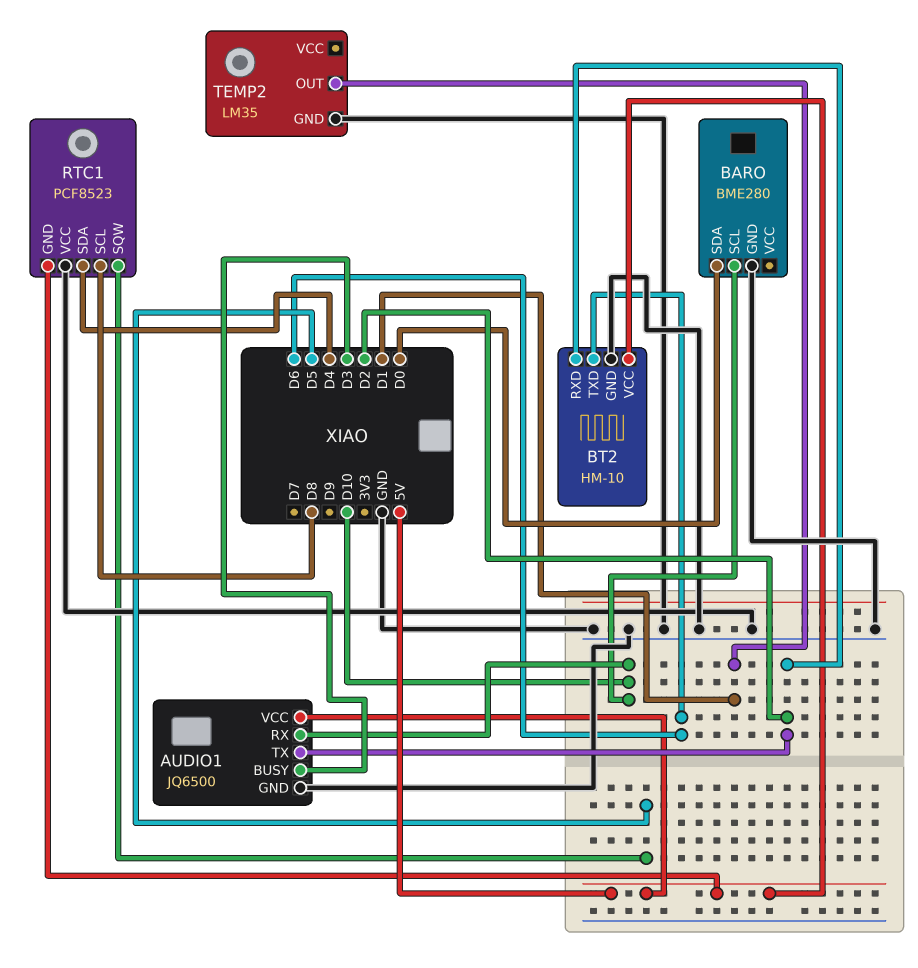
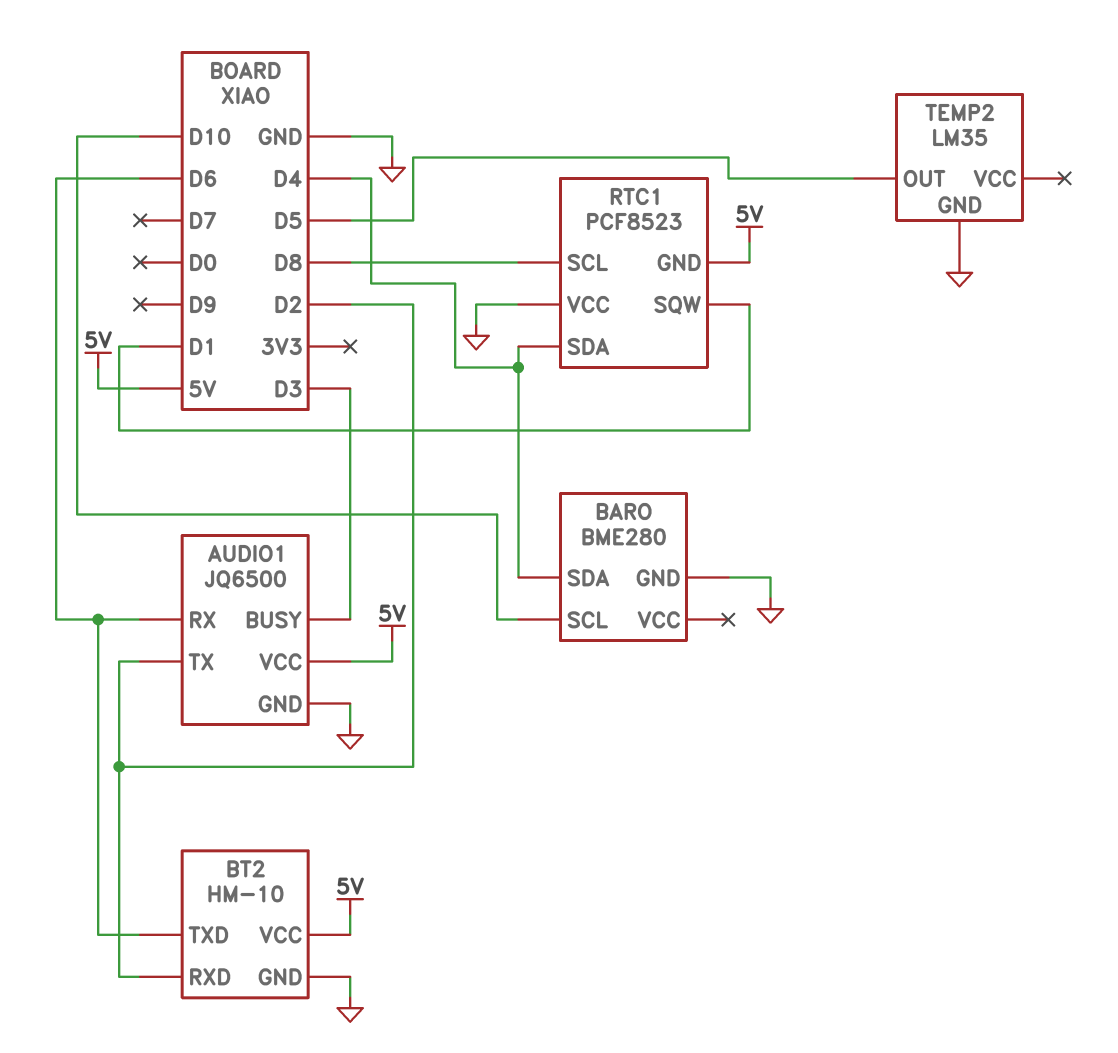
AUDIO1 pin RX: D10 -> D6
BARO pin SDA: D0 -> D4
RTC1 pin SQW: D5 -> D1
TEMP2 pin OUT: D1 -> D5

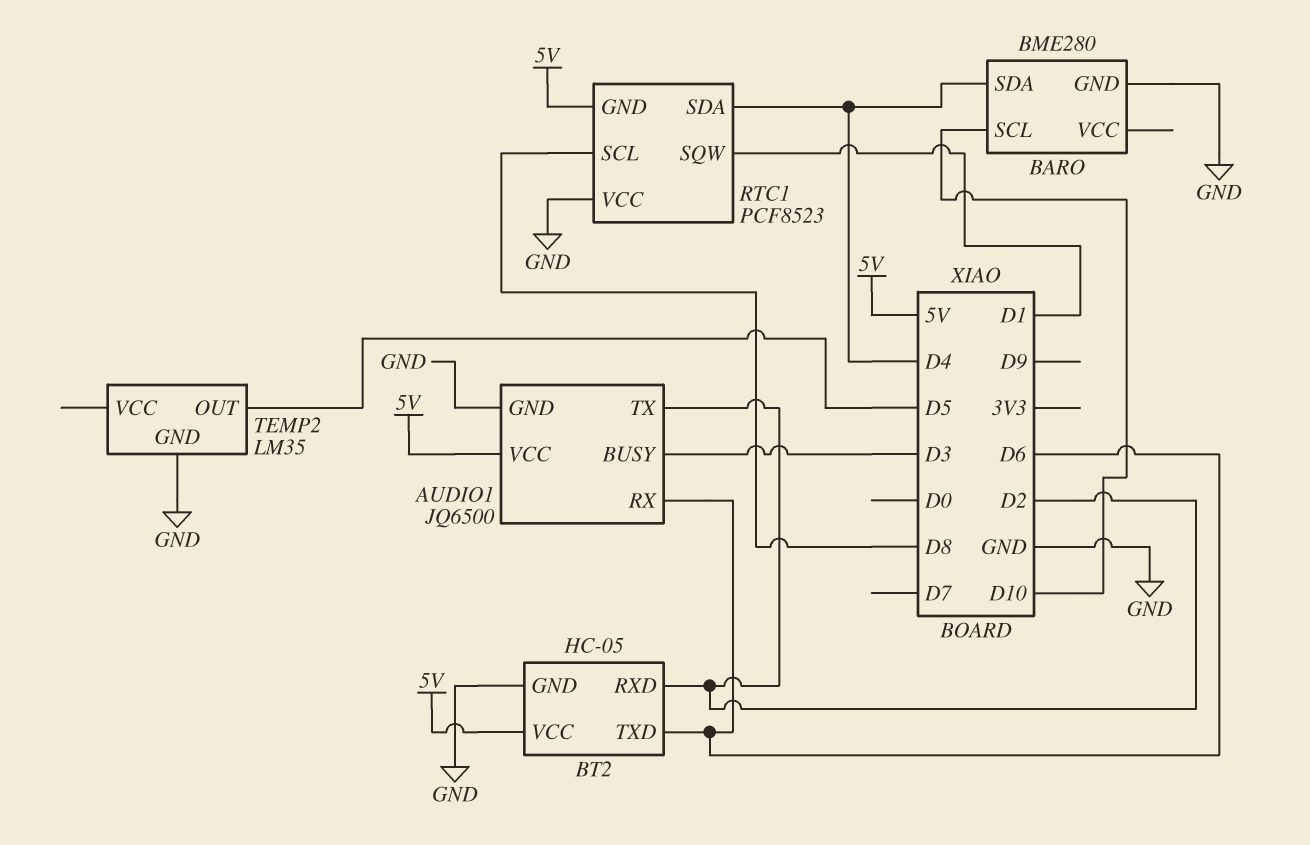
BT2: HM-10 -> HC-05

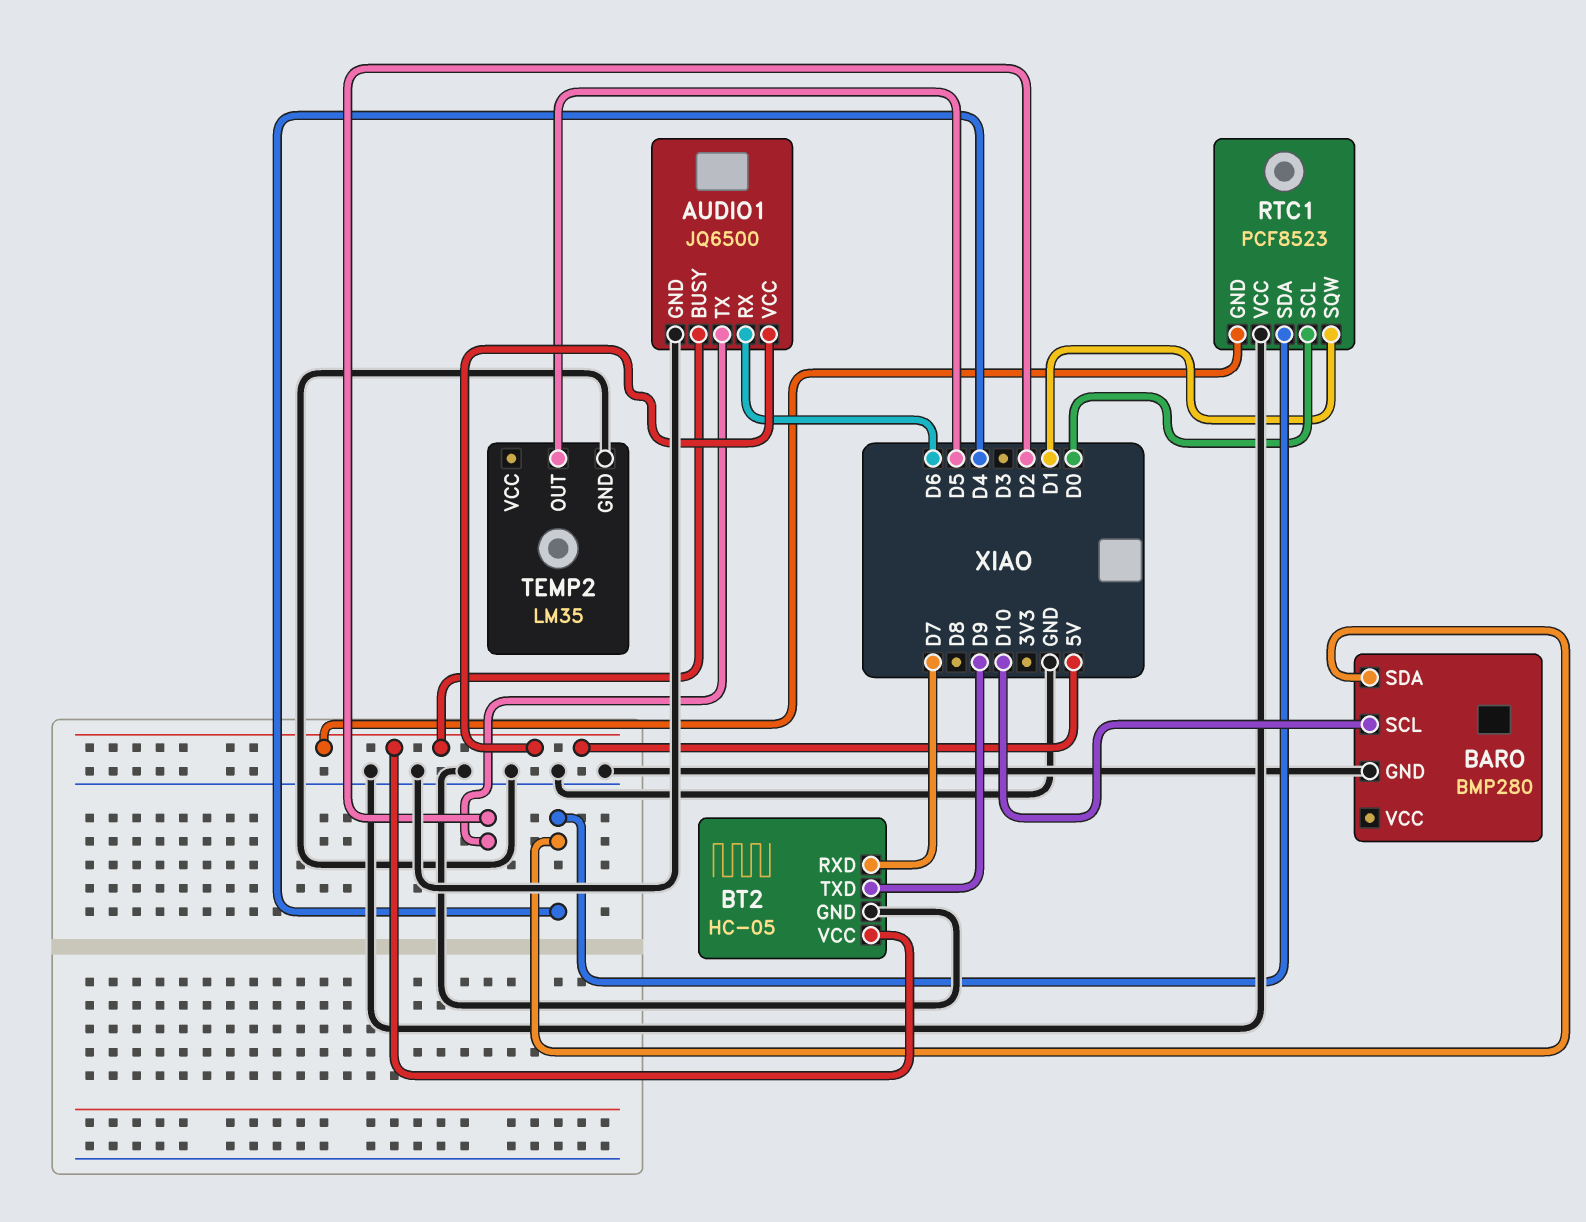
AUDIO1 pin BUSY: D3 -> 5V
BARO: BME280 -> BMP280
BT2 pin RXD: D2 -> D7
BT2 pin TXD: D6 -> D9
RTC1 pin SCL: D8 -> D0

